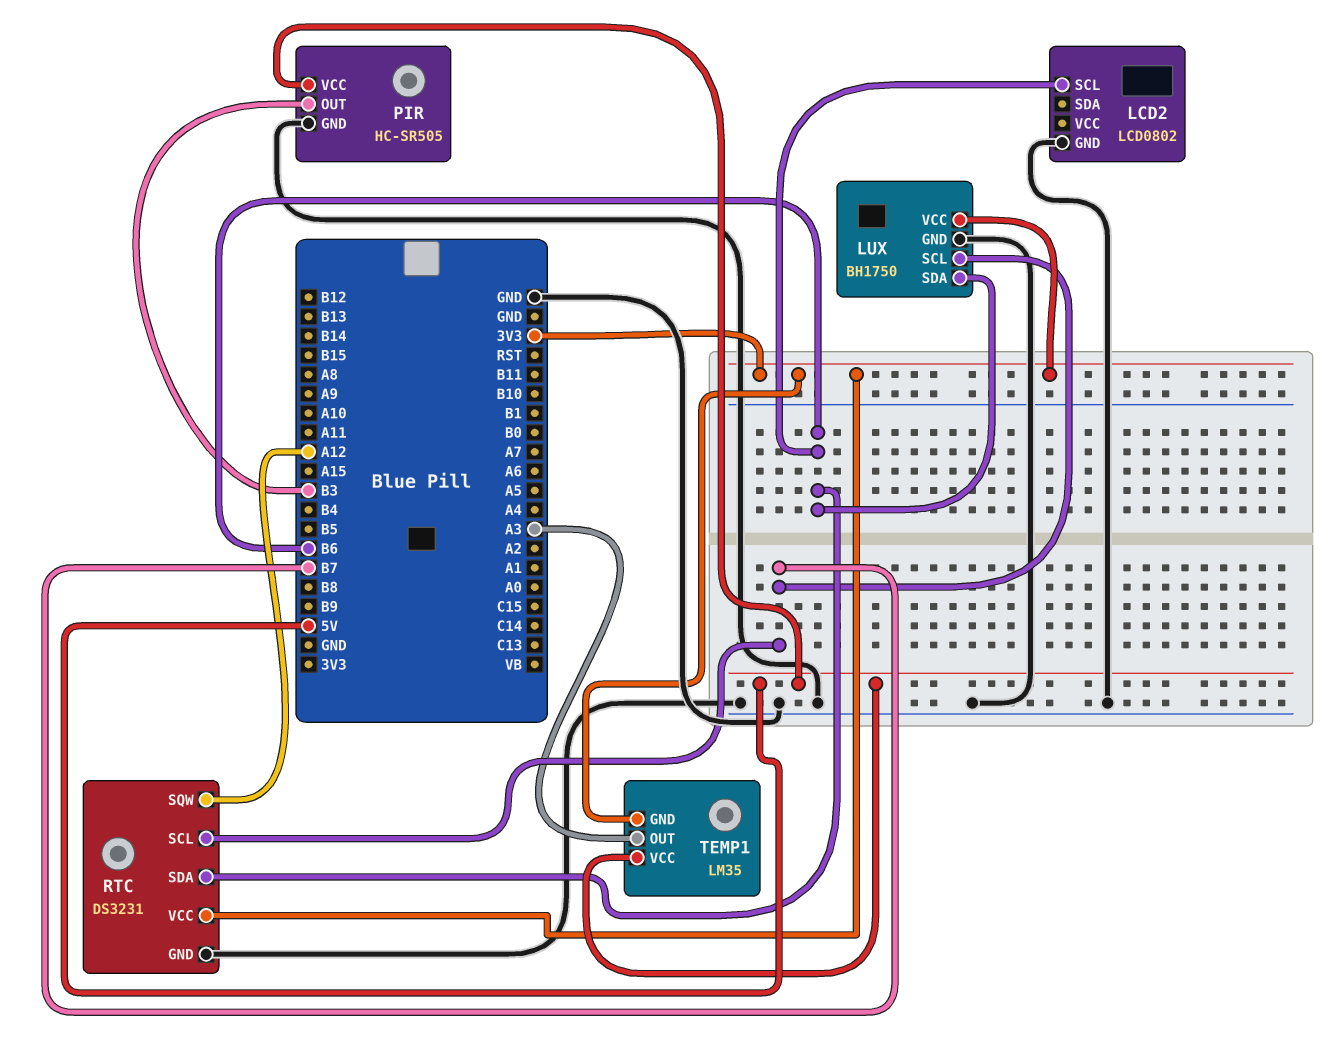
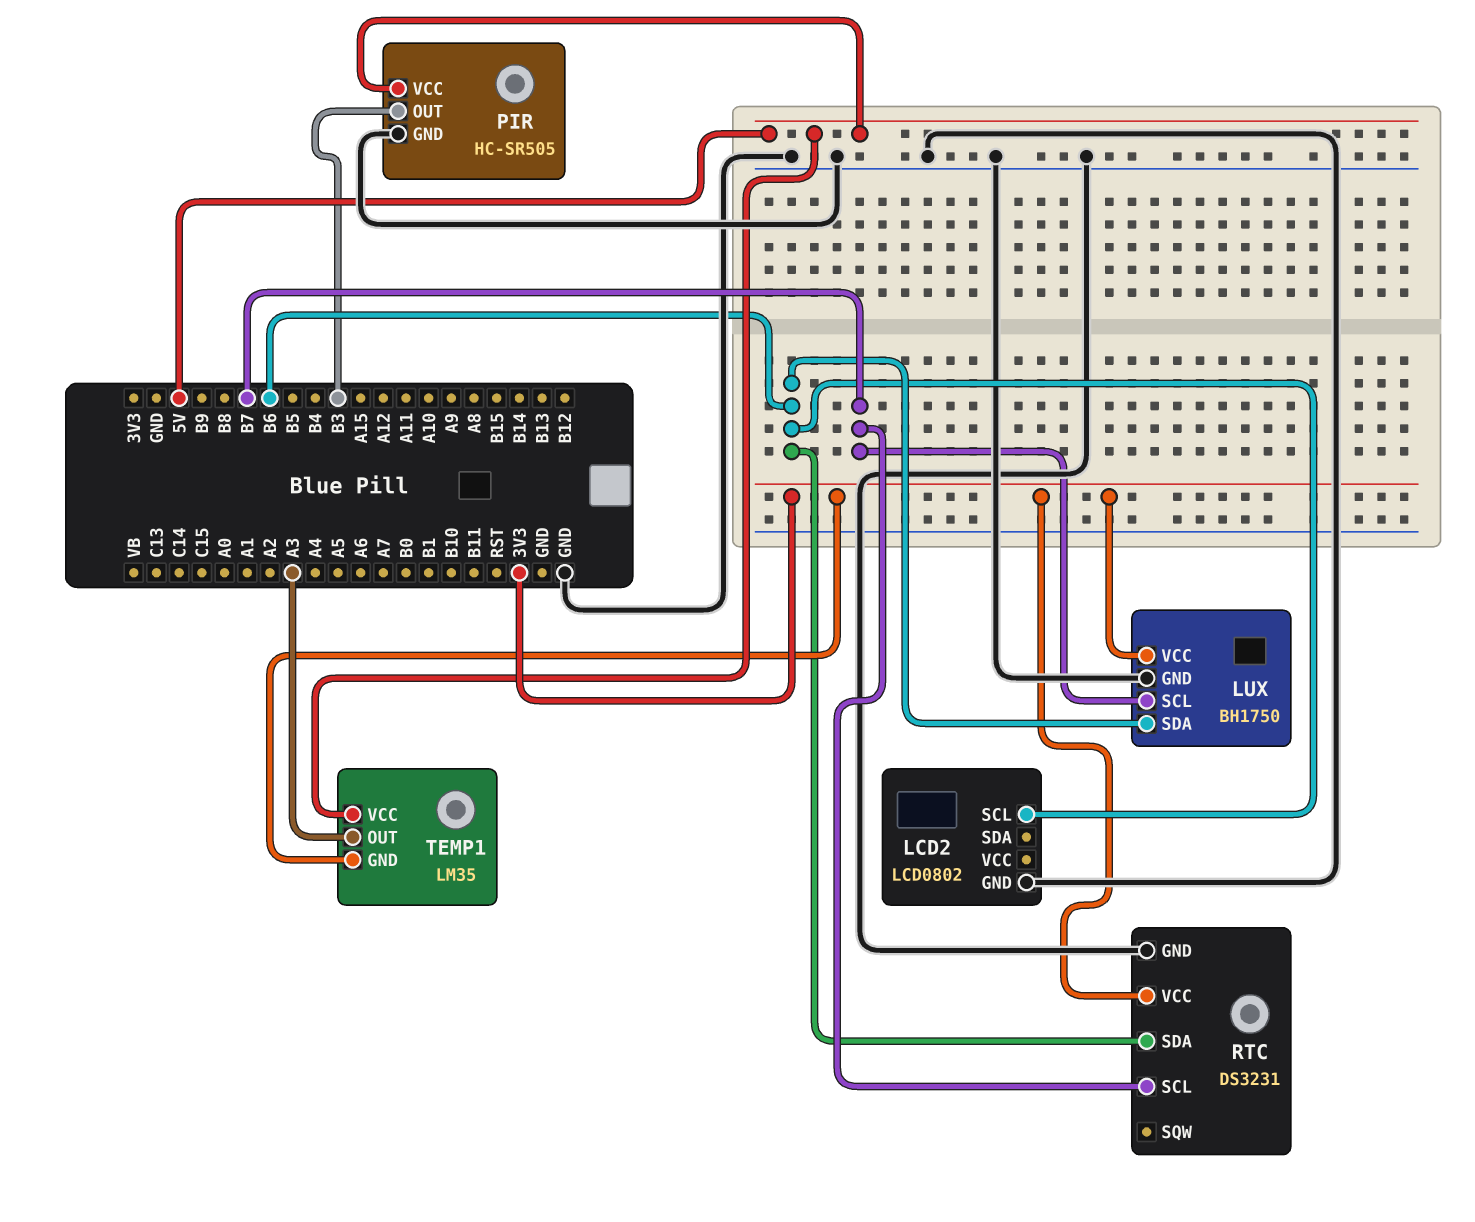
RTC pin SQW: A12 -> none

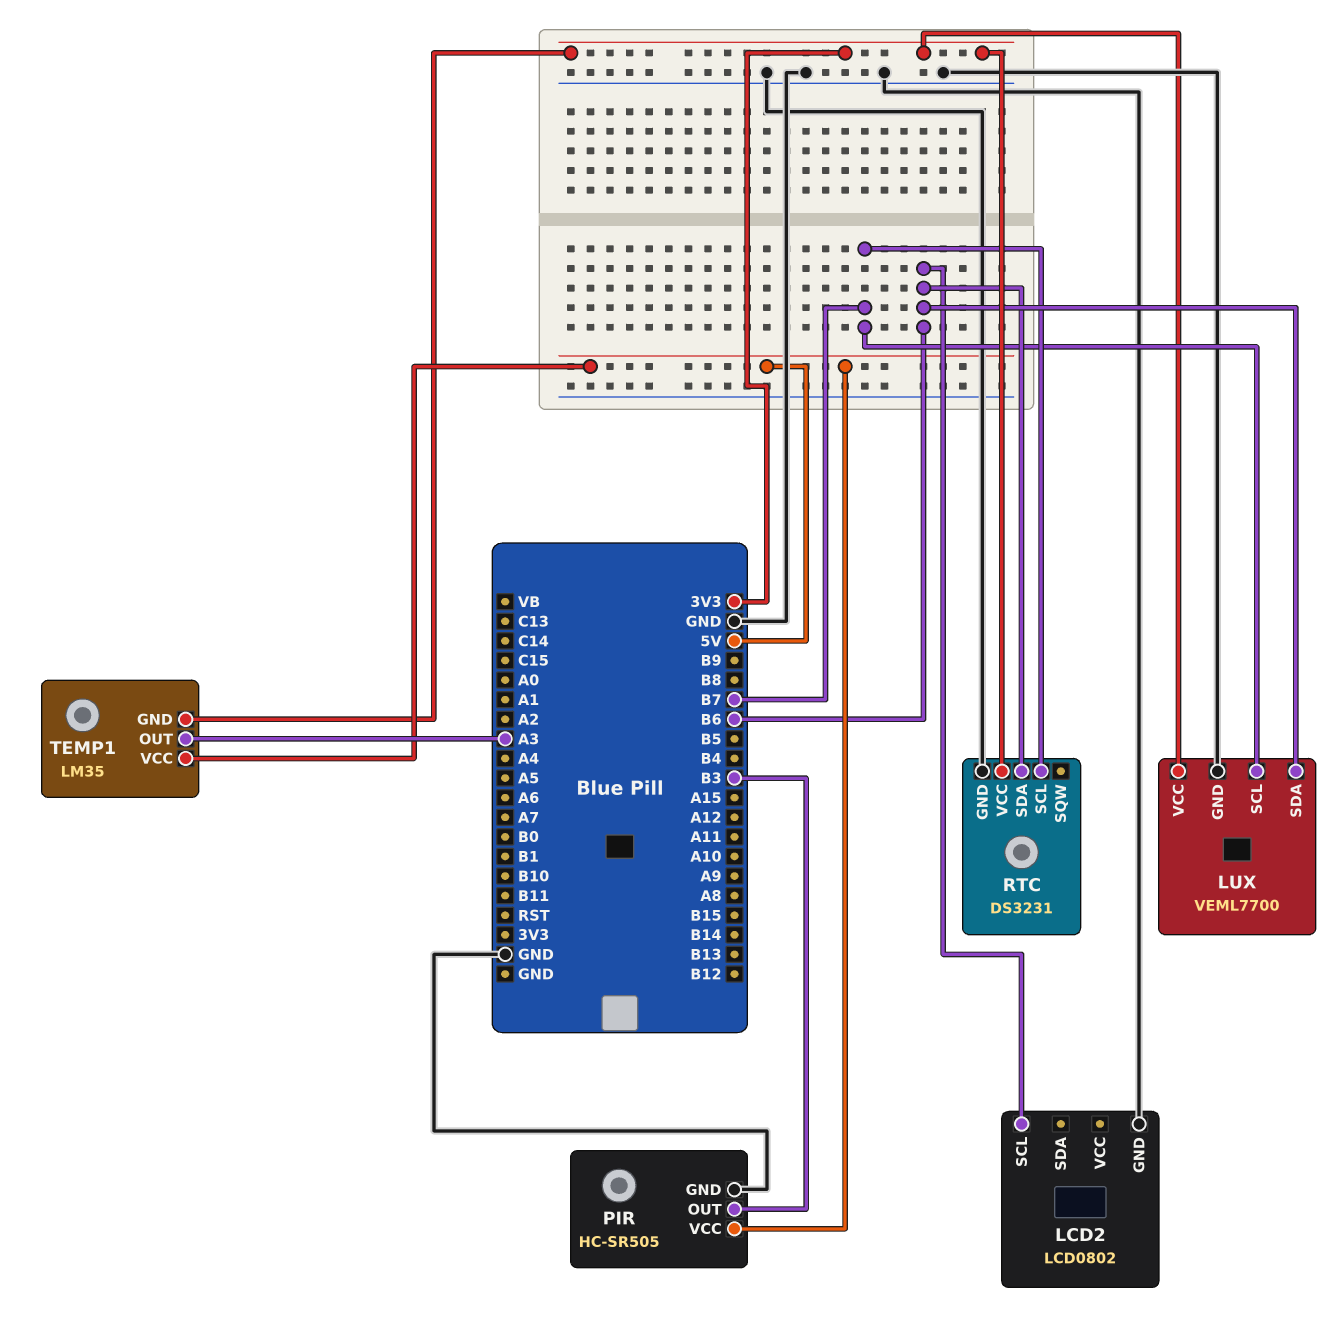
LUX: BH1750 -> VEML7700

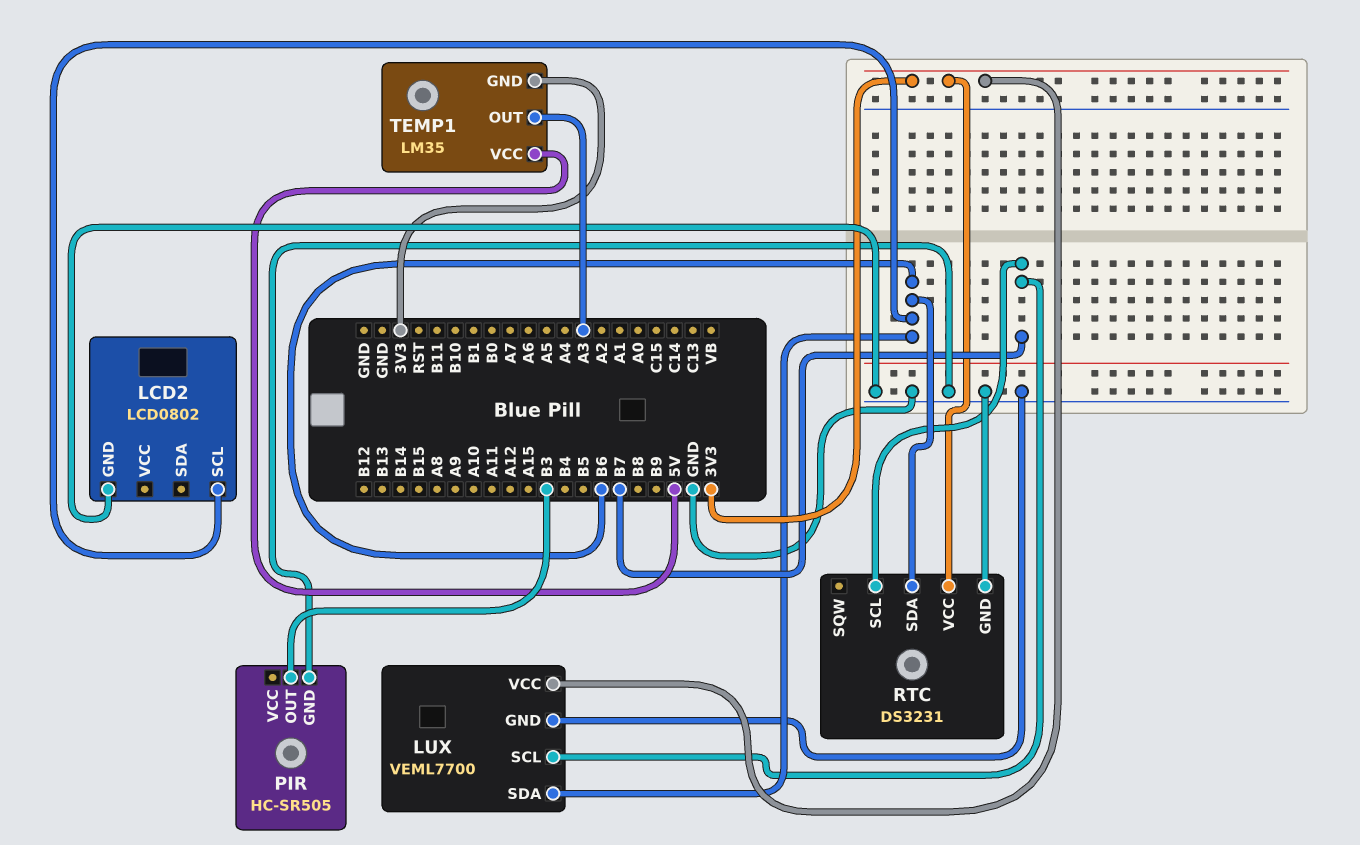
PIR pin VCC: 5V -> none

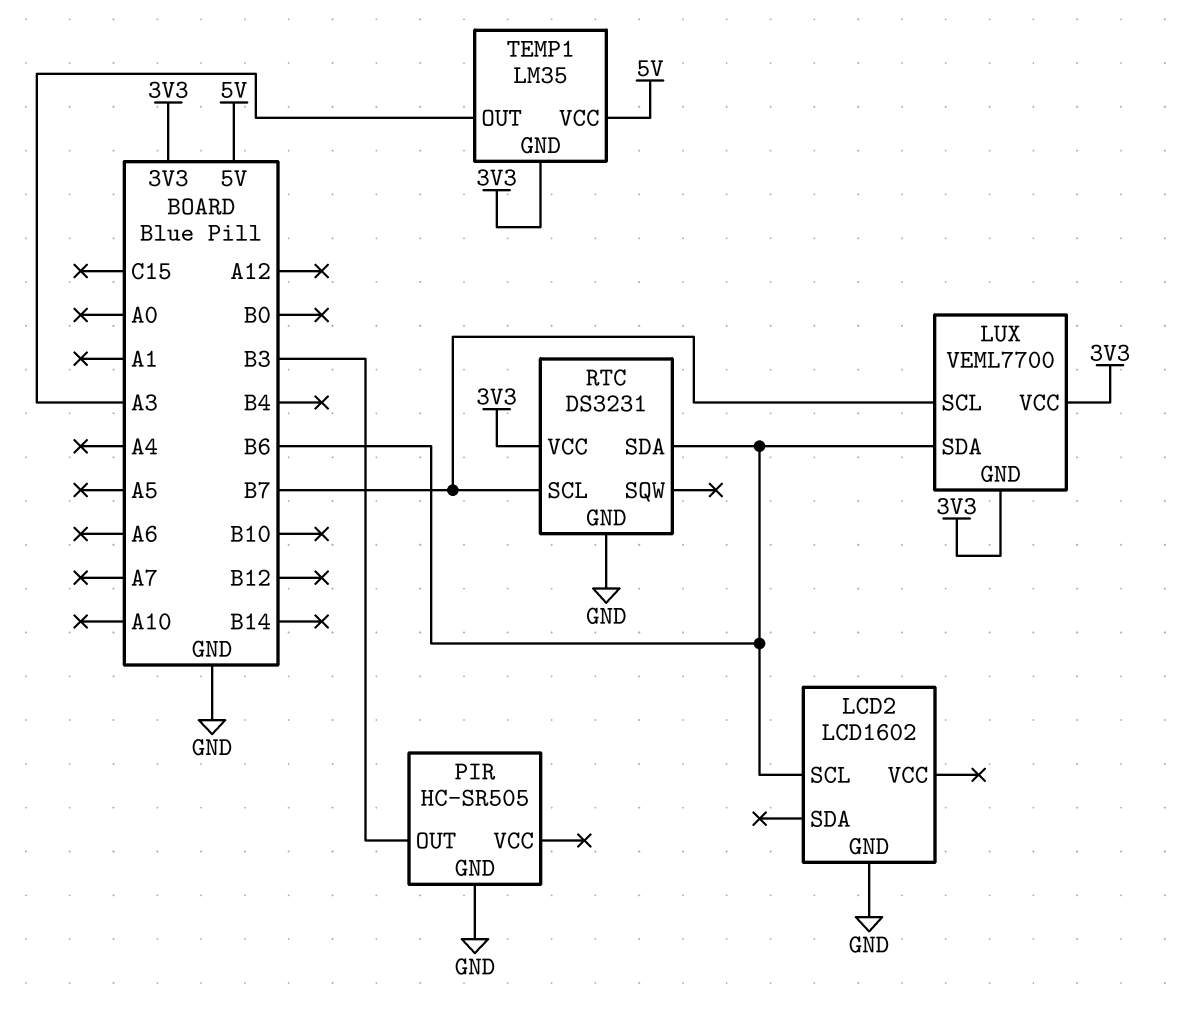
LCD2: LCD0802 -> LCD1602
LUX pin GND: GND -> 3V3

